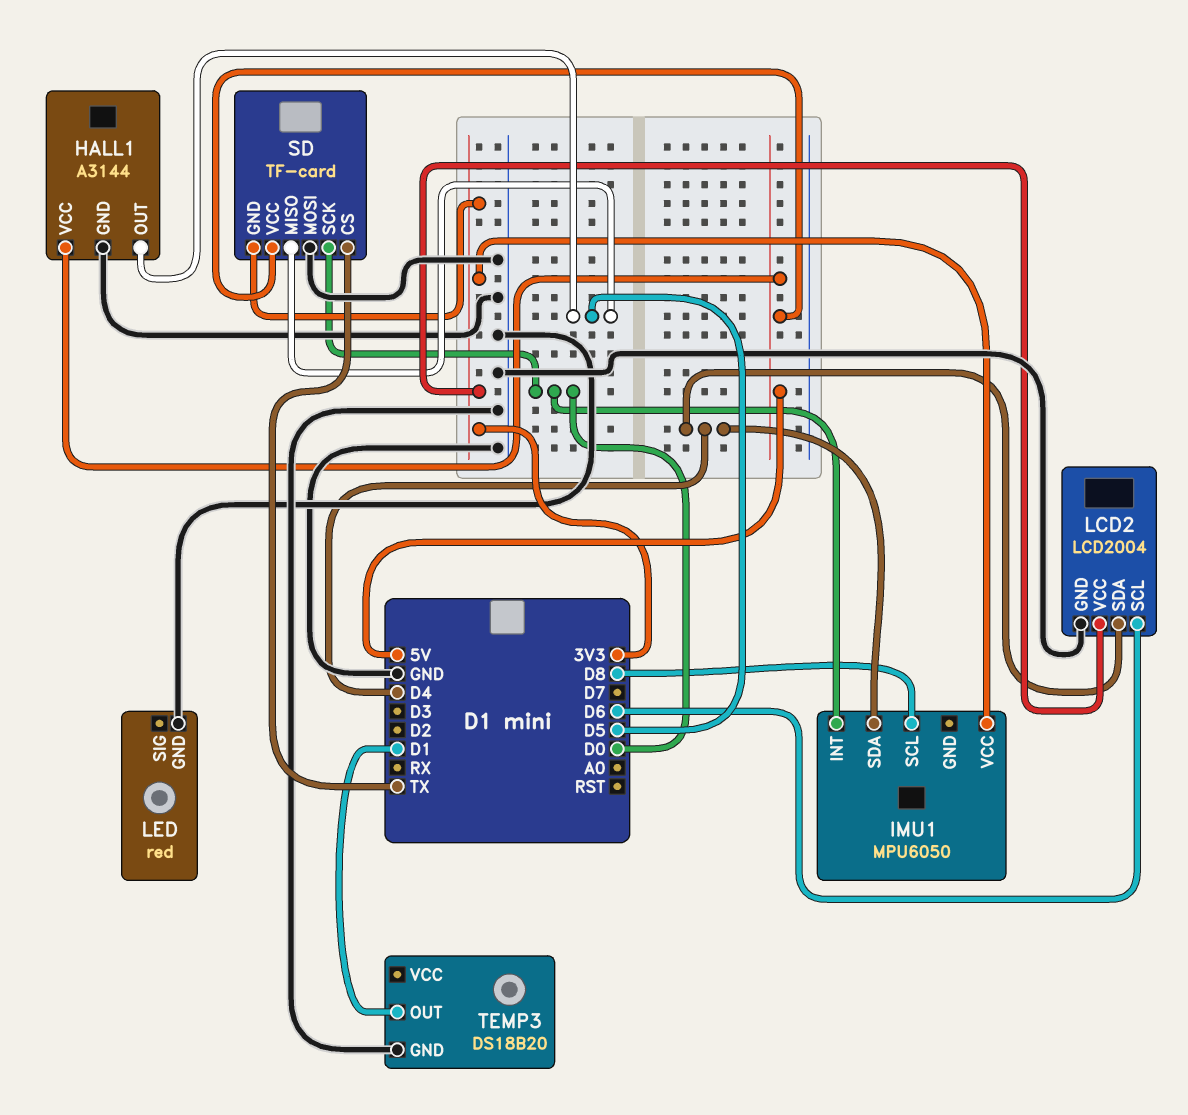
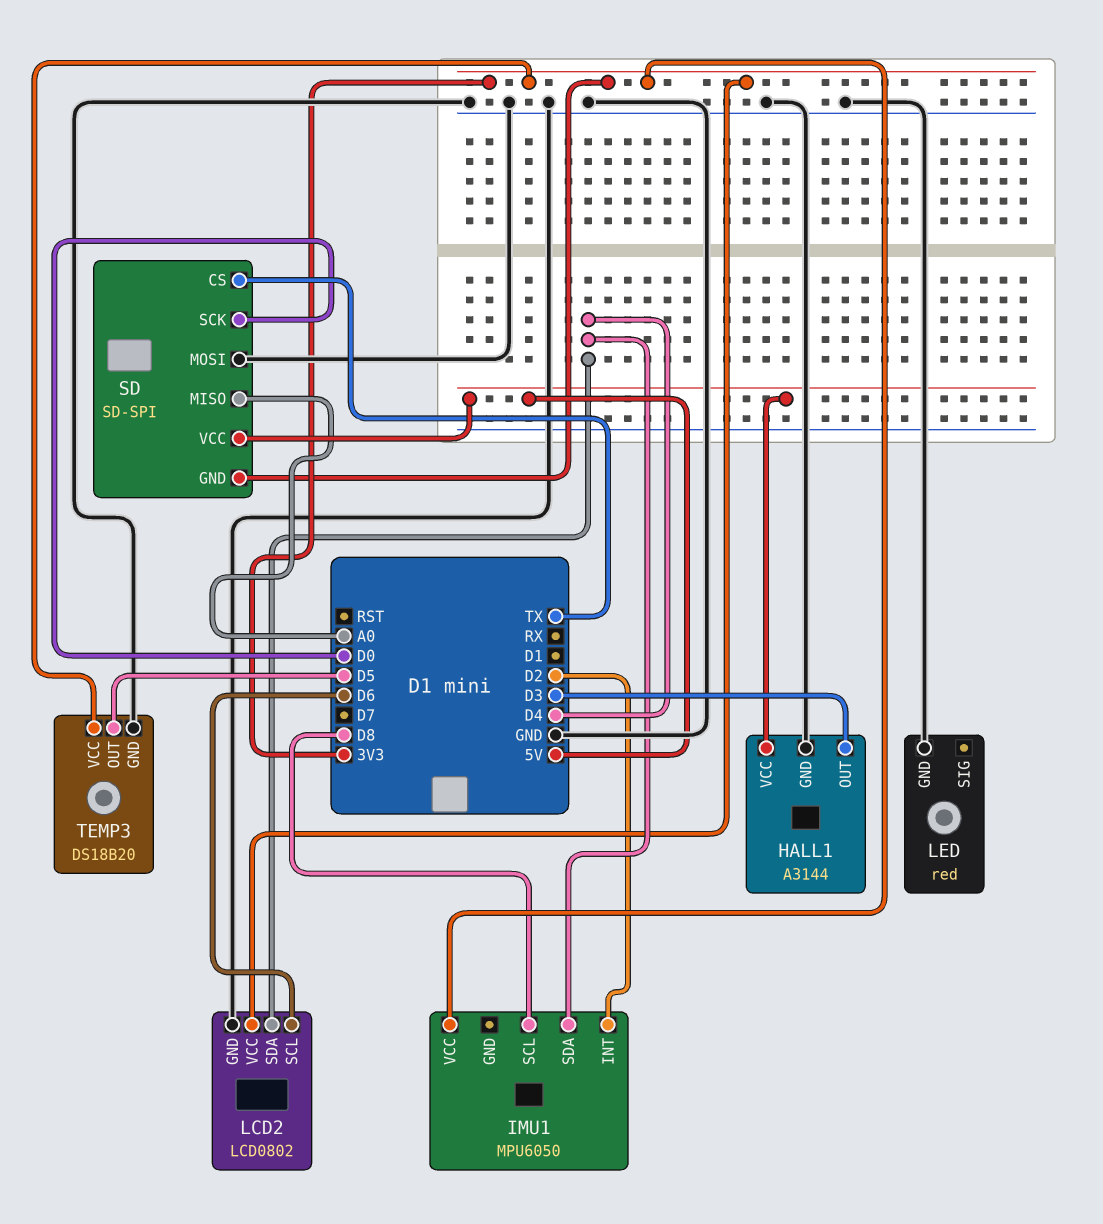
HALL1 pin OUT: D5 -> D3
IMU1 pin INT: D0 -> D2
LCD2: LCD2004 -> LCD0802
SD: TF-card -> SD-SPI
SD pin MISO: D5 -> A0
TEMP3 pin OUT: D1 -> D5
TEMP3 pin VCC: none -> 3V3

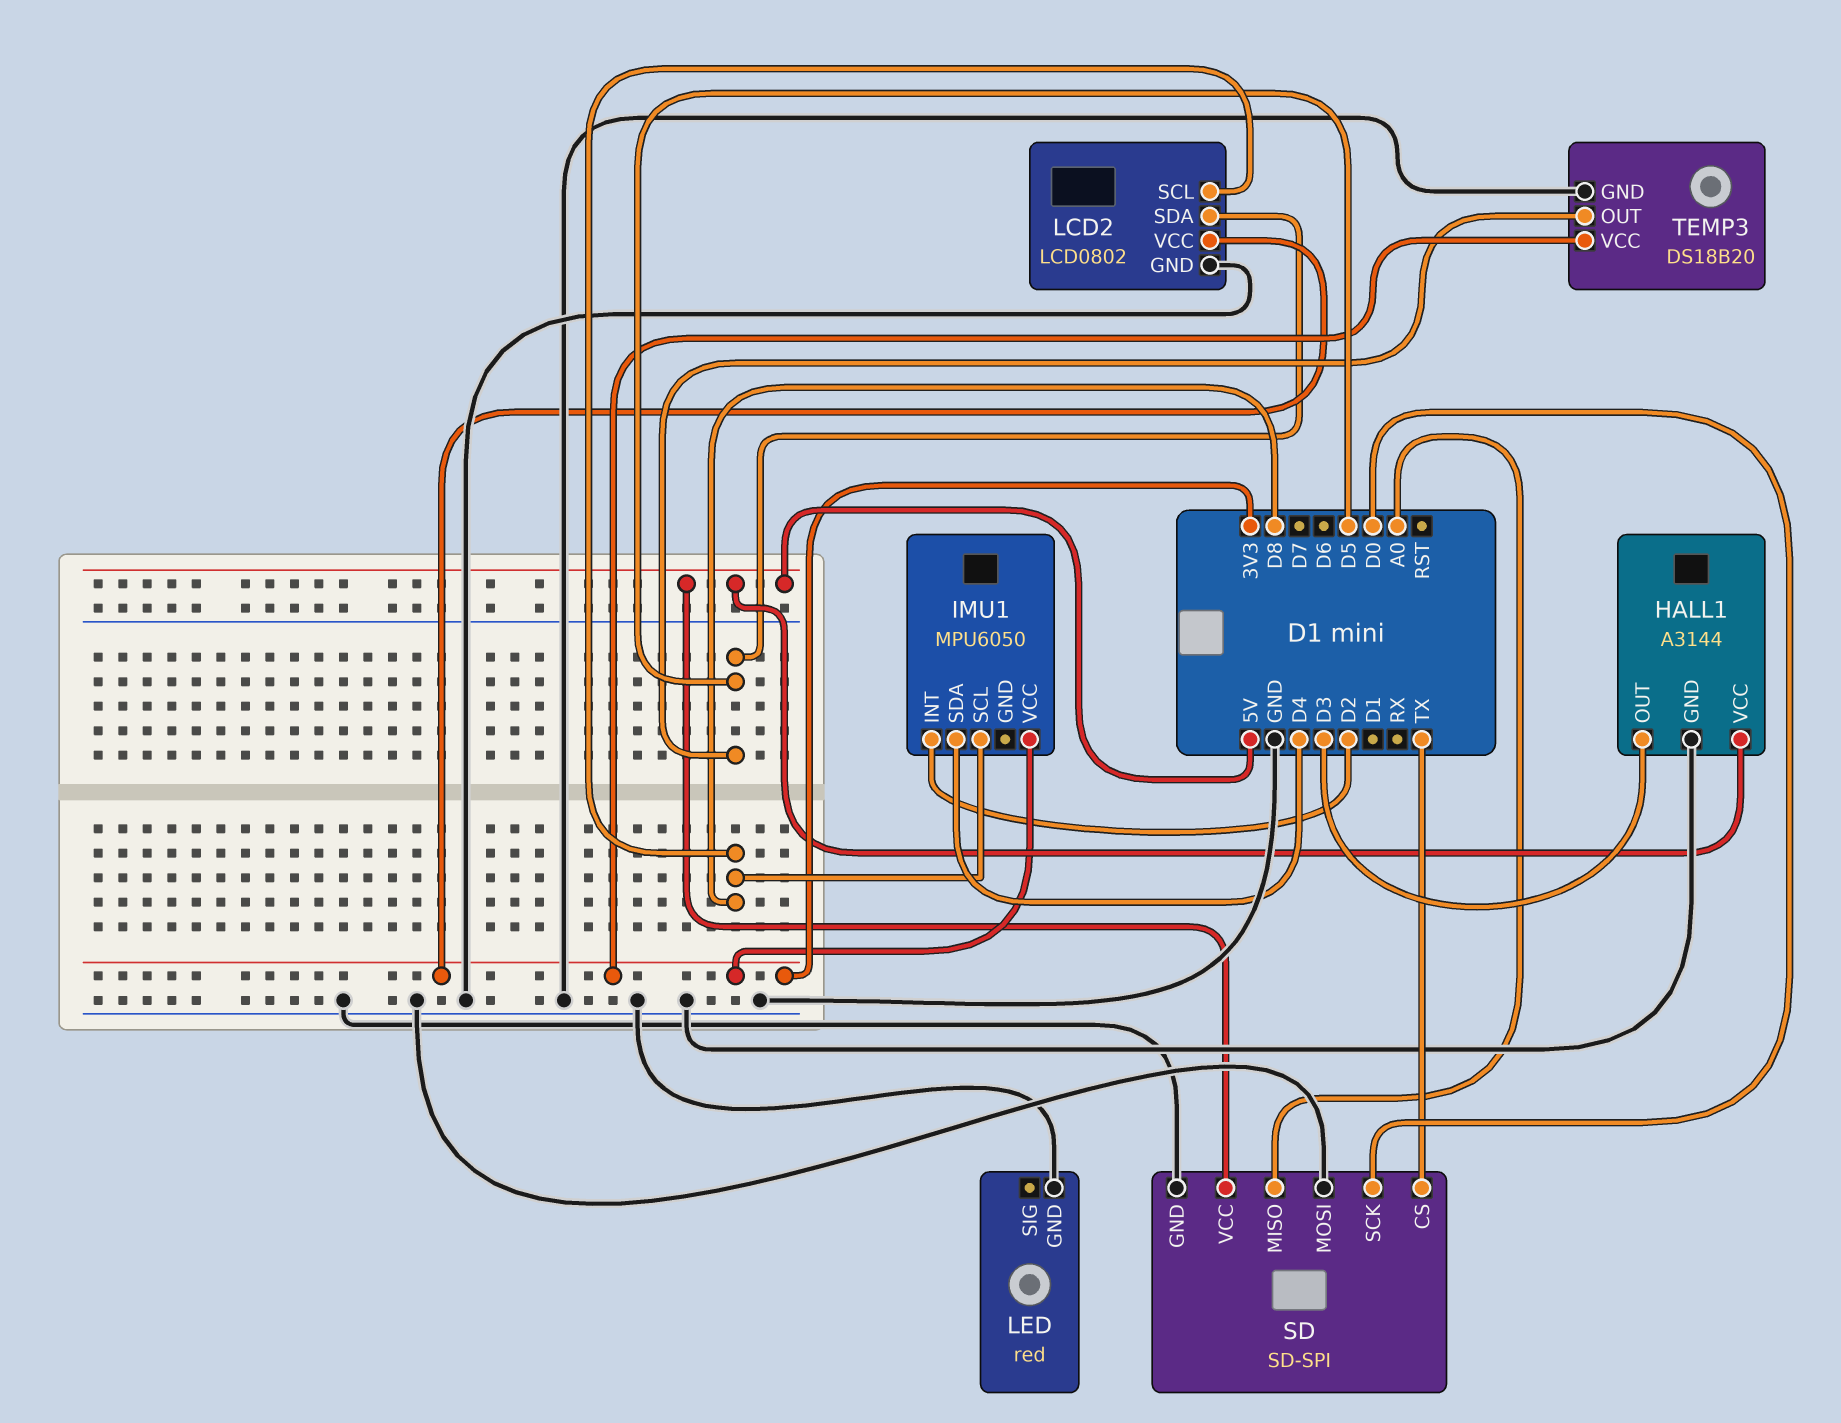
LCD2 pin SCL: D6 -> D8
LCD2 pin SDA: D4 -> D5
SD pin GND: 3V3 -> GND

